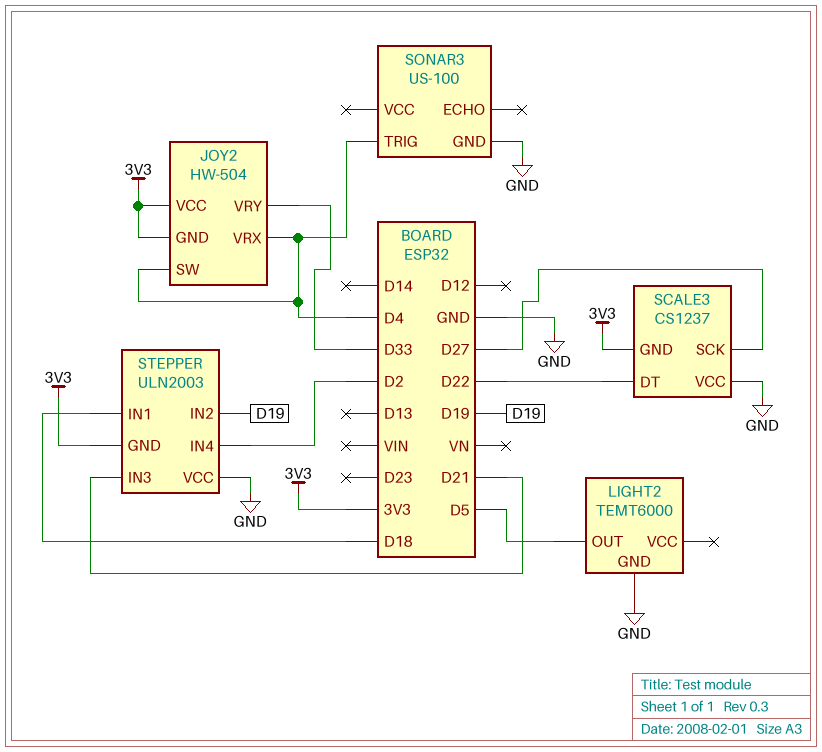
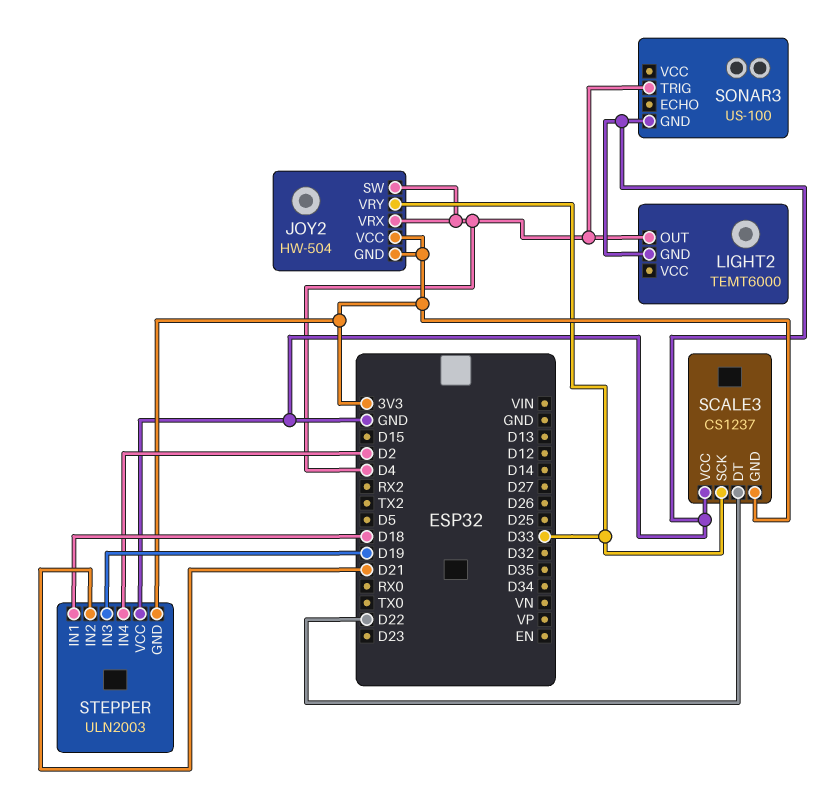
LIGHT2 pin OUT: D5 -> D4
SCALE3 pin SCK: D27 -> D33
STEPPER pin IN2: D19 -> D21
STEPPER pin IN3: D21 -> D19

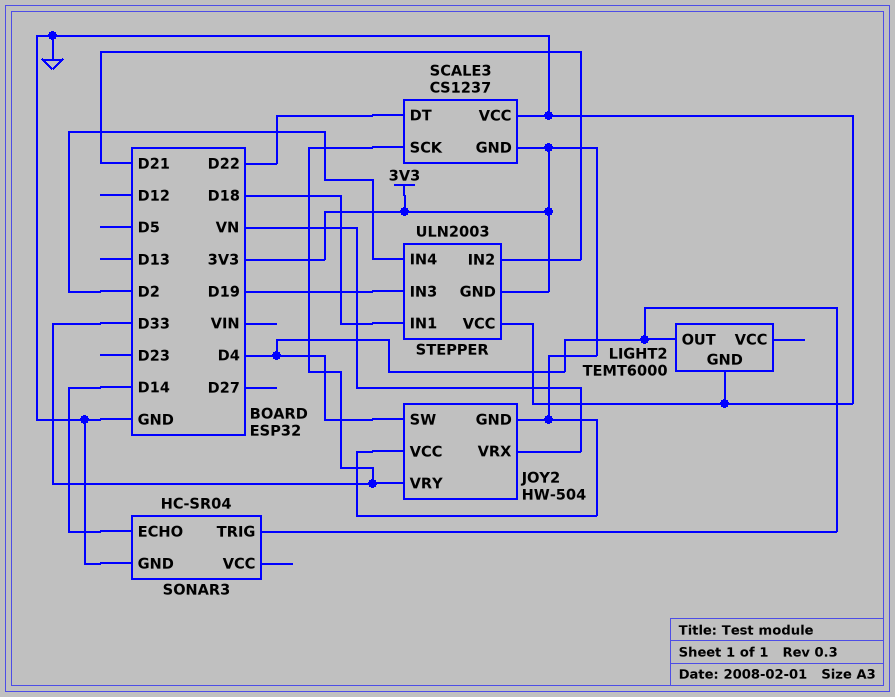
JOY2 pin VRX: D4 -> VN
SONAR3: US-100 -> HC-SR04
SONAR3 pin ECHO: none -> D14

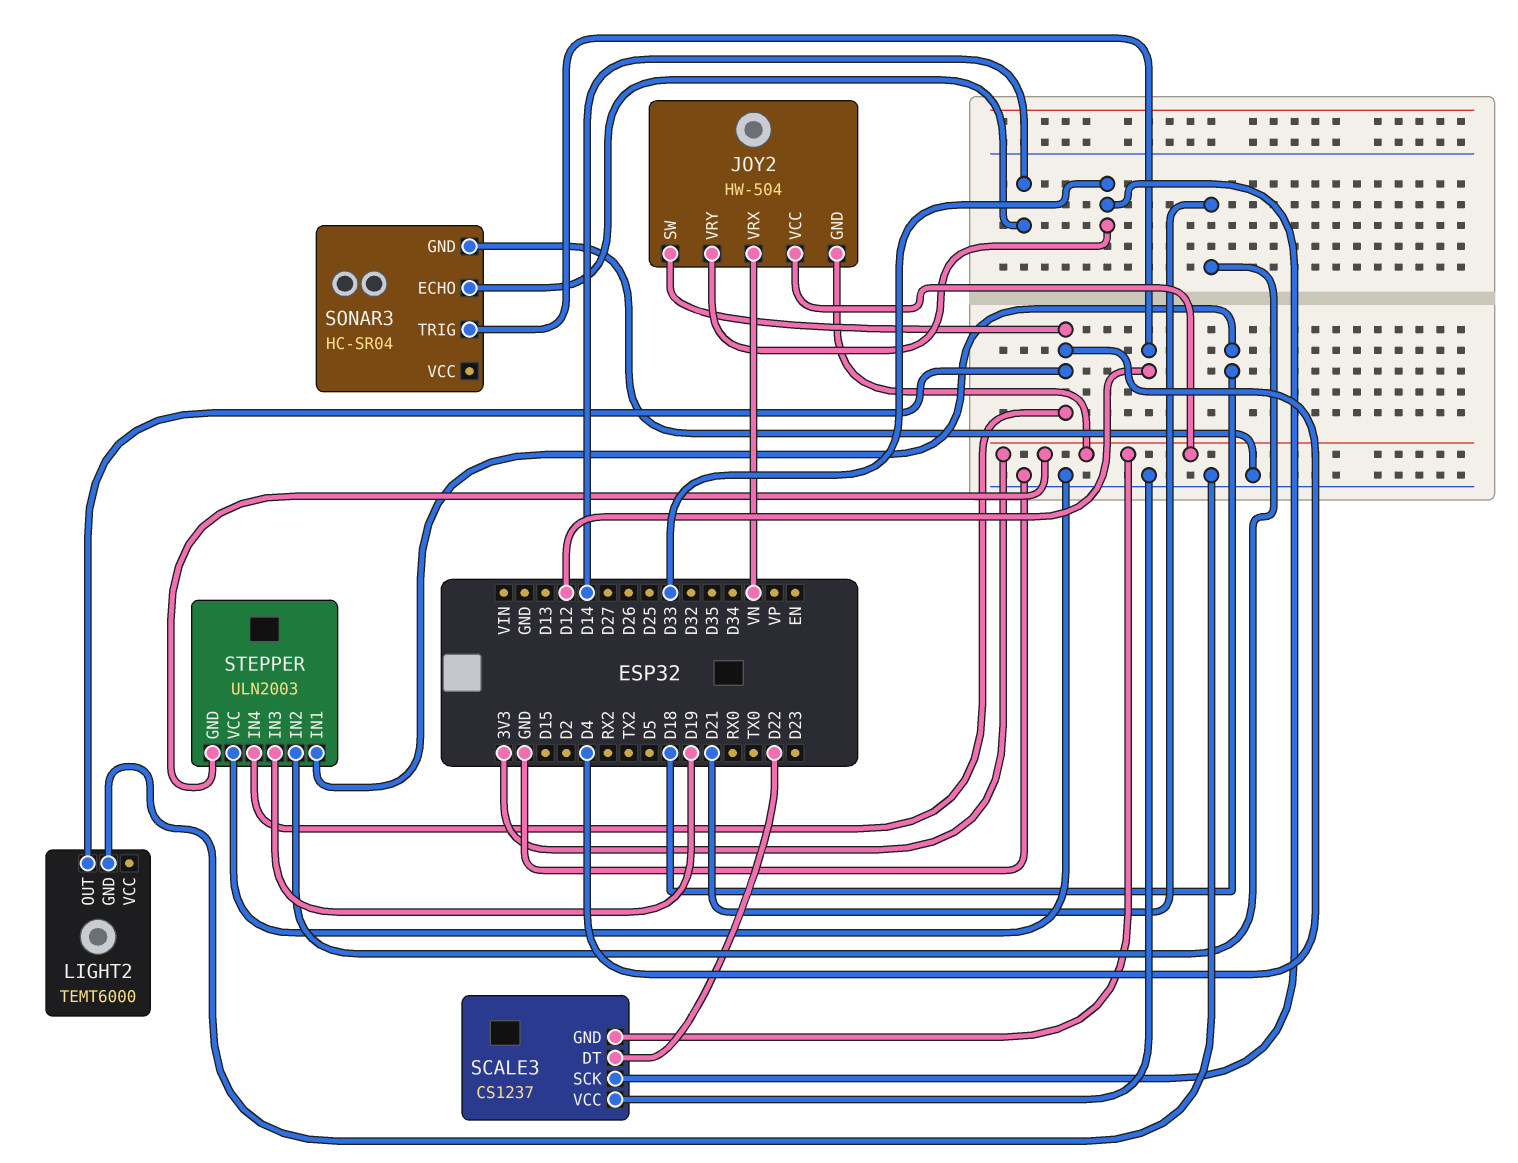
SONAR3 pin TRIG: D4 -> D12
STEPPER pin IN4: D2 -> D4

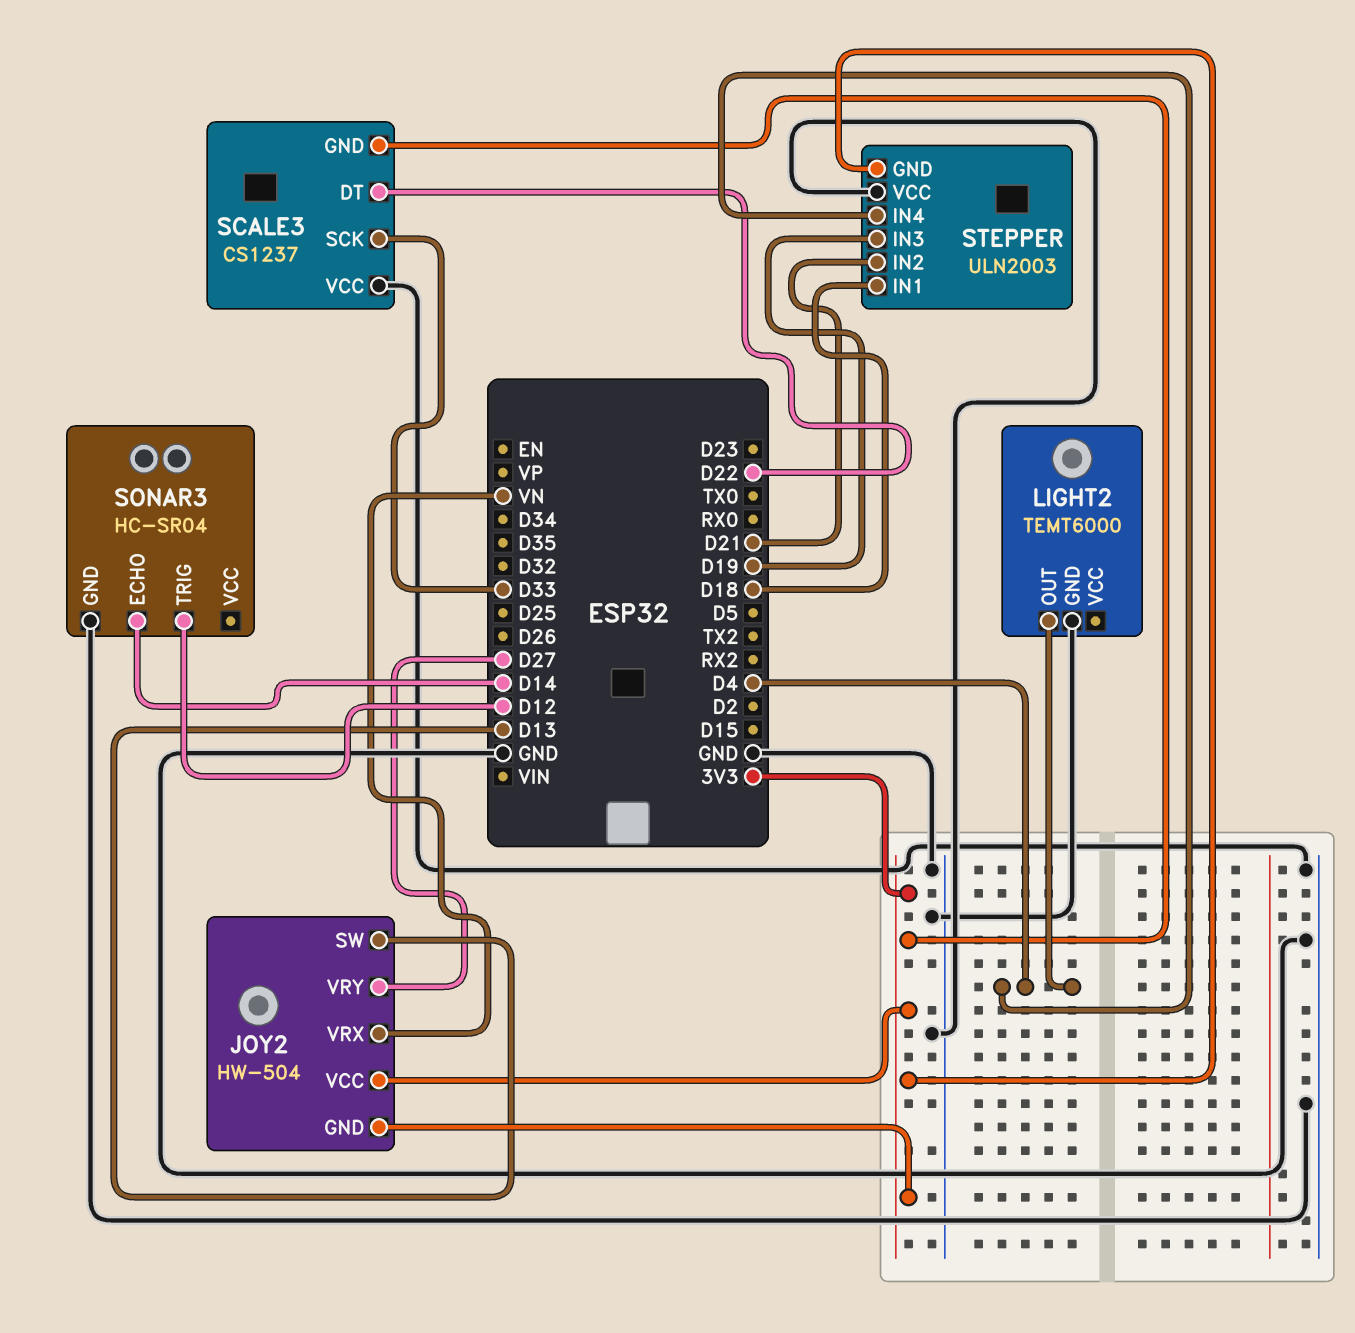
JOY2 pin SW: D4 -> D13
JOY2 pin VRY: D33 -> D27

